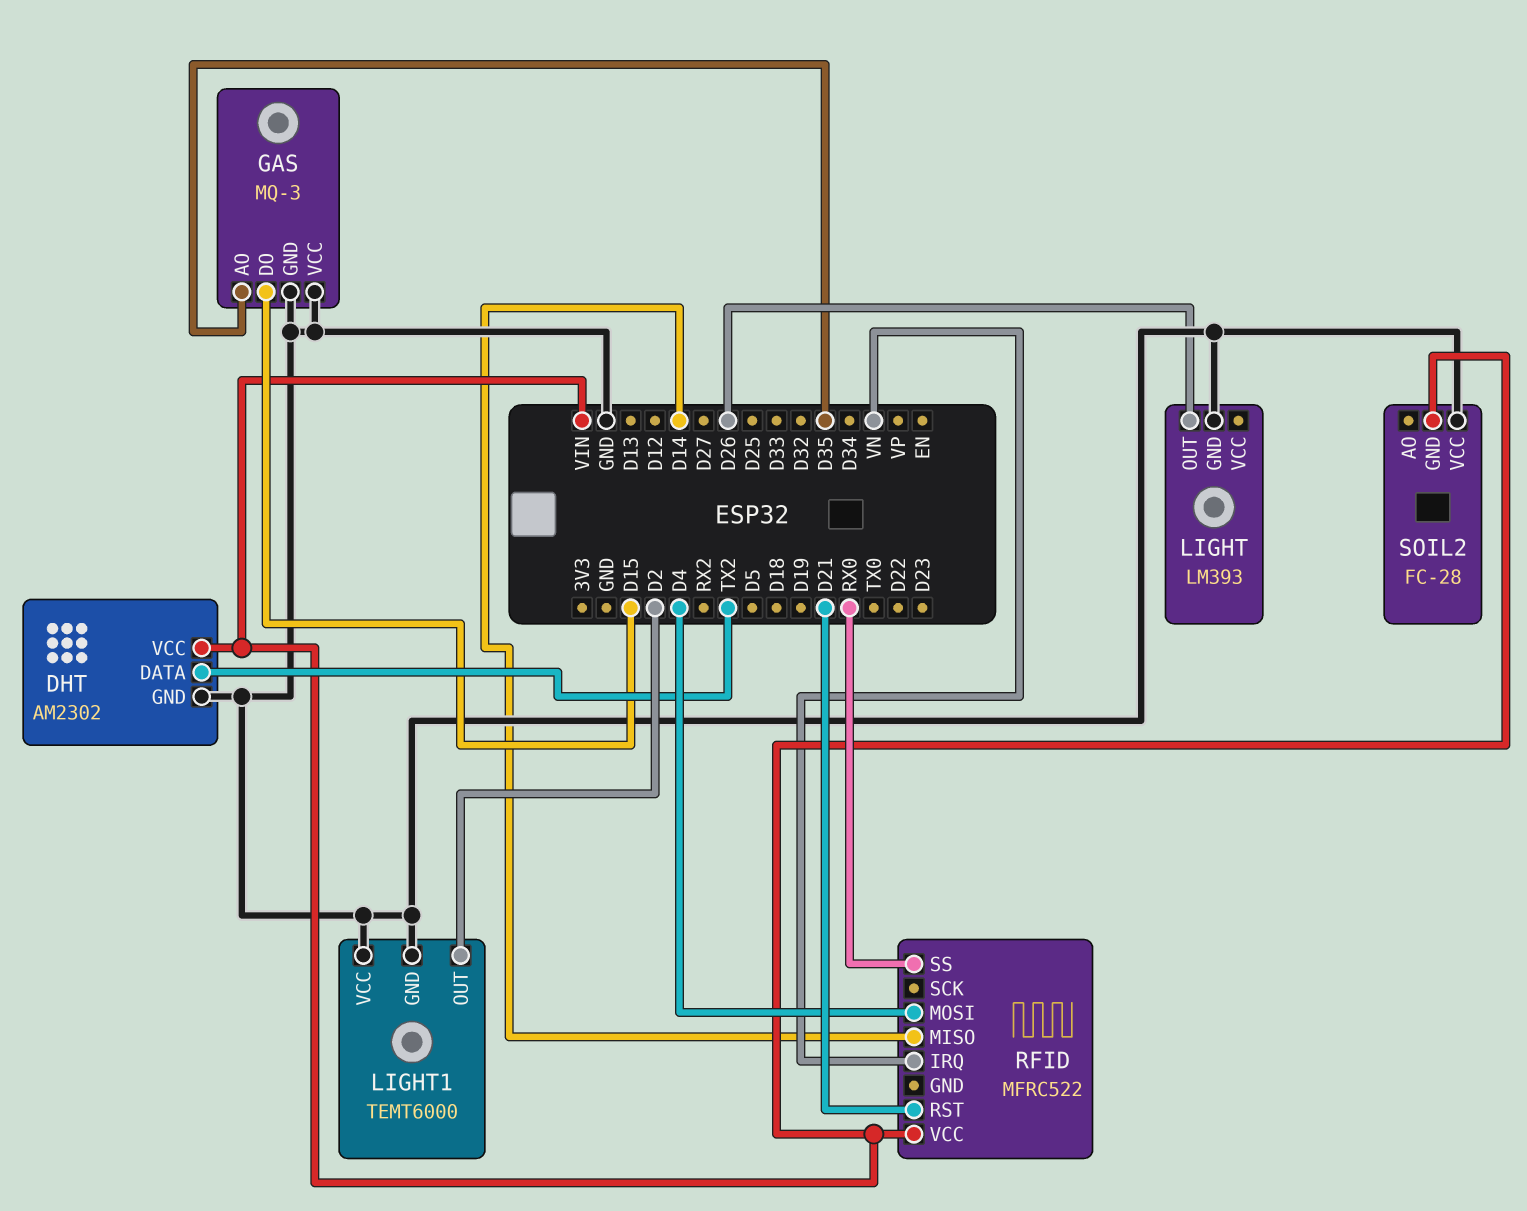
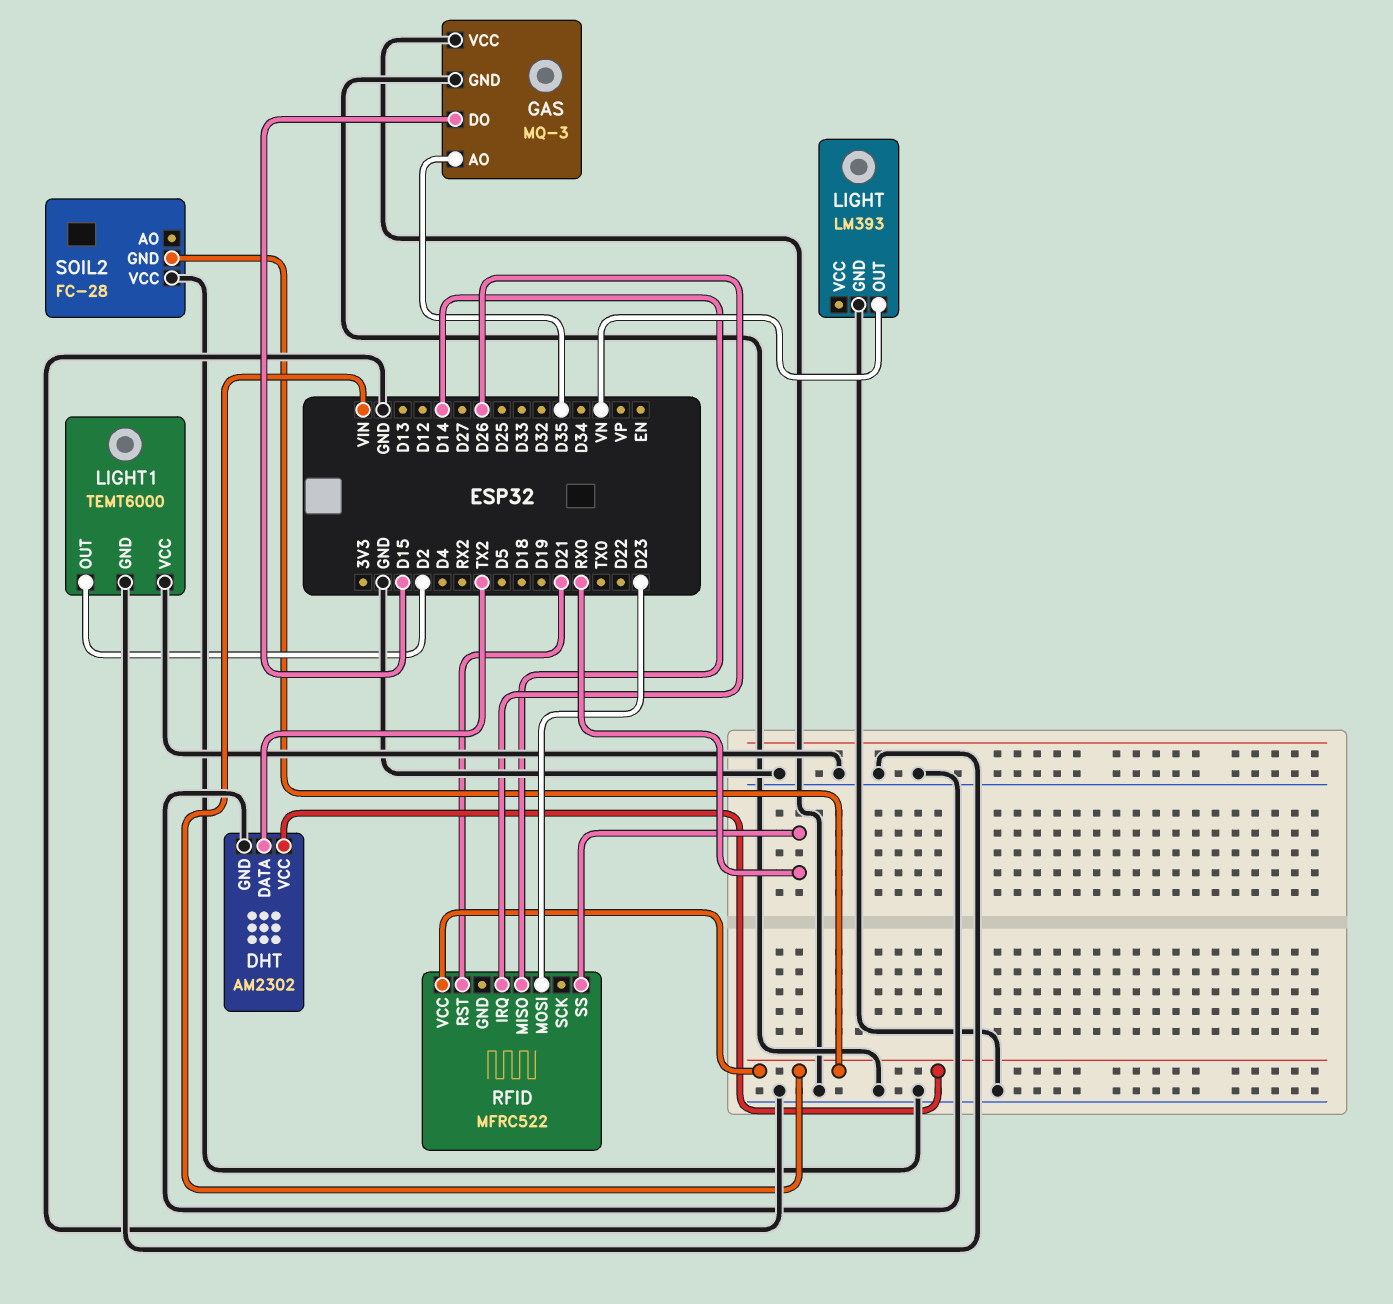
LIGHT pin OUT: D26 -> VN
RFID pin IRQ: VN -> D26
RFID pin MOSI: D4 -> D23

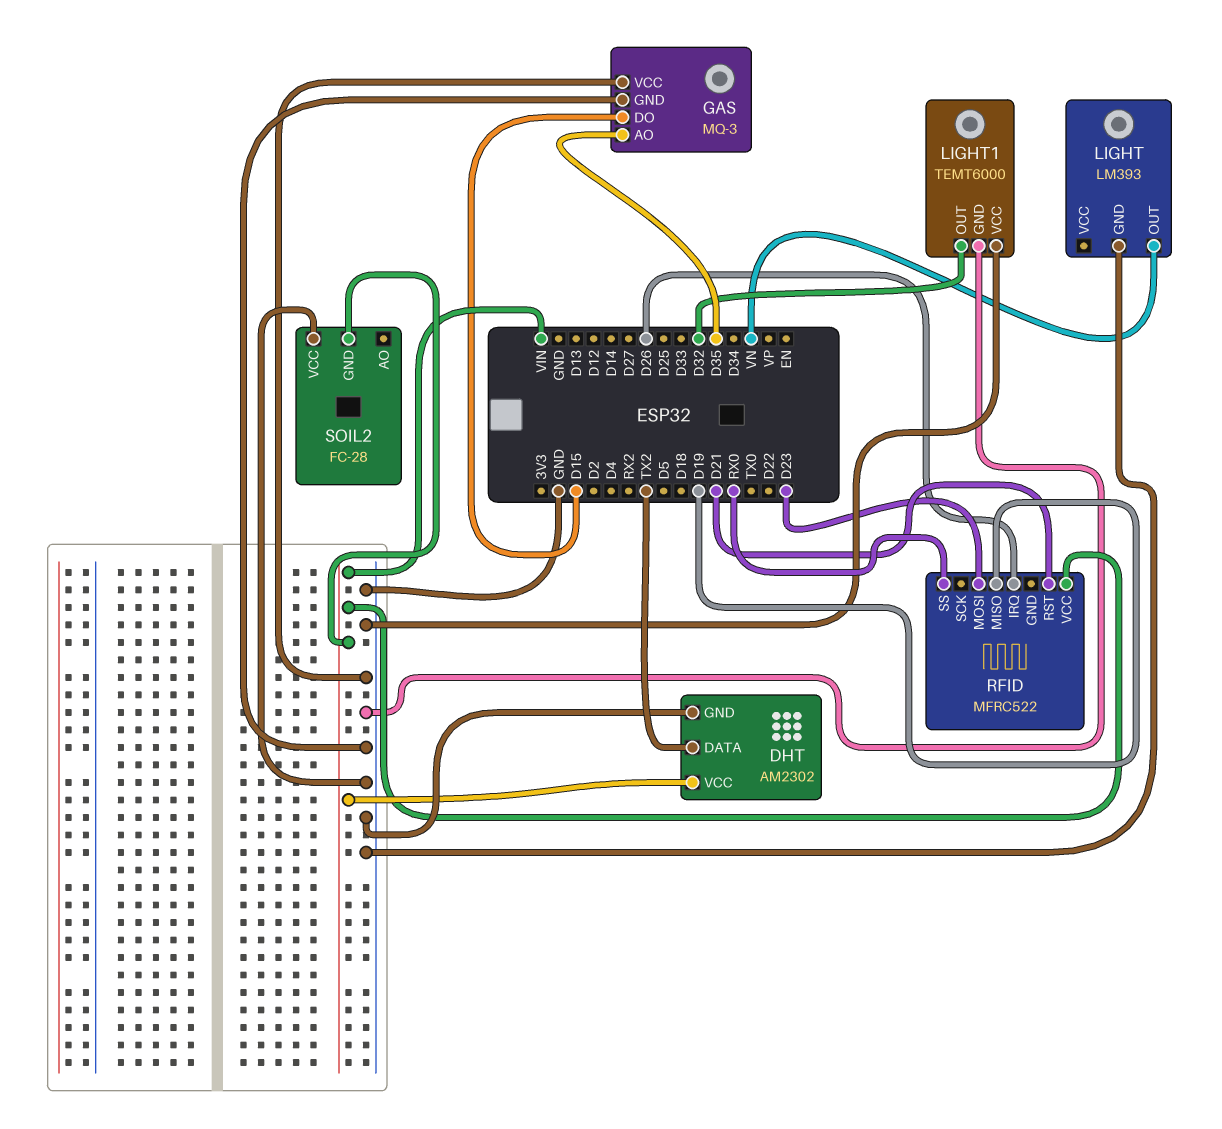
LIGHT1 pin OUT: D2 -> D32
RFID pin MISO: D14 -> D19

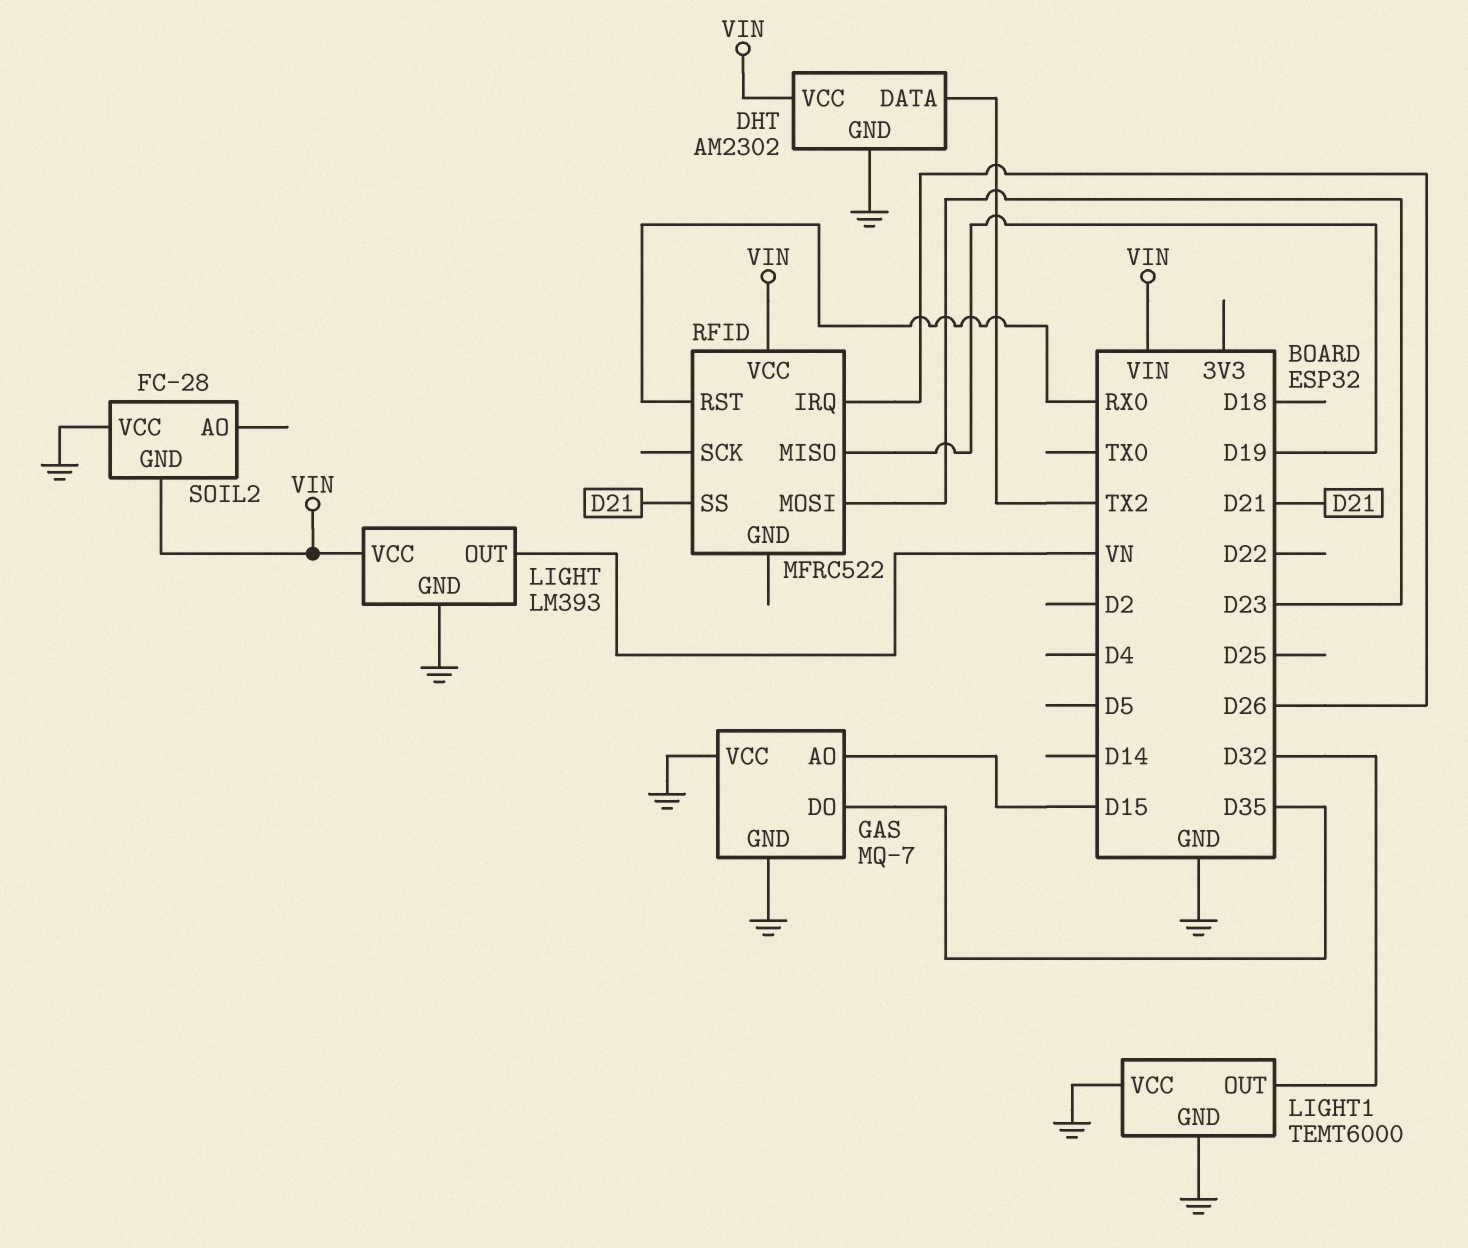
GAS: MQ-3 -> MQ-7
GAS pin AO: D35 -> D15
GAS pin DO: D15 -> D35
LIGHT pin VCC: none -> VIN
RFID pin RST: D21 -> RX0
RFID pin SS: RX0 -> D21

